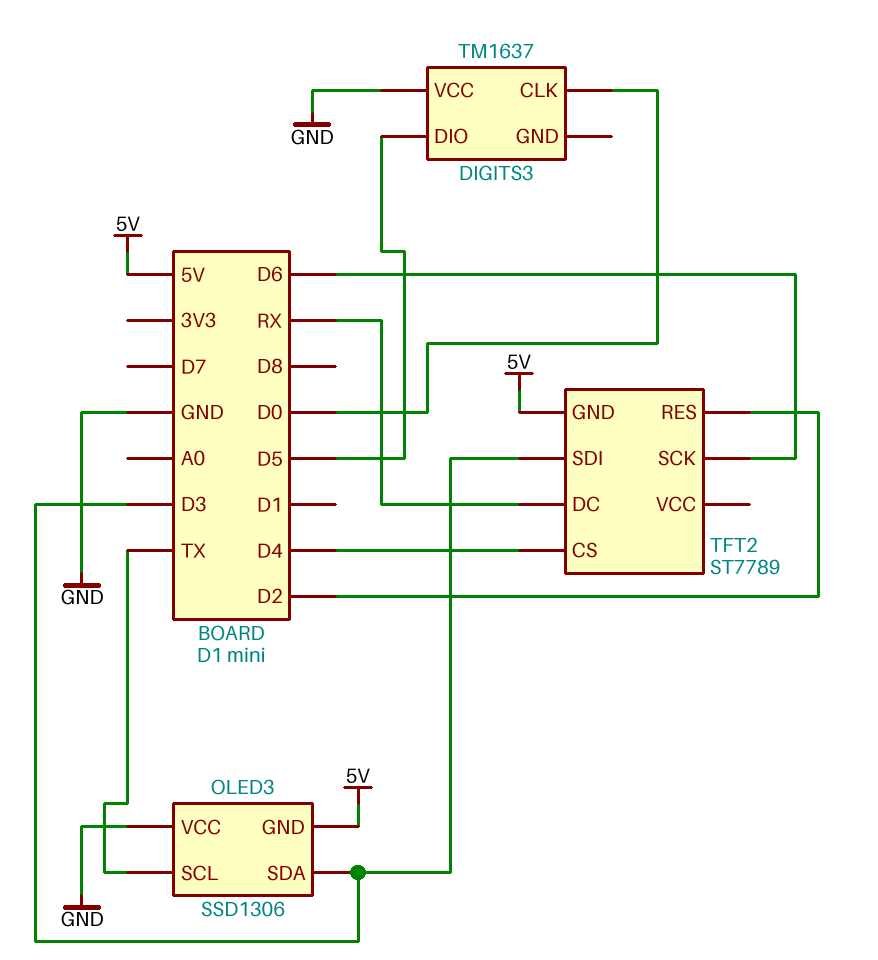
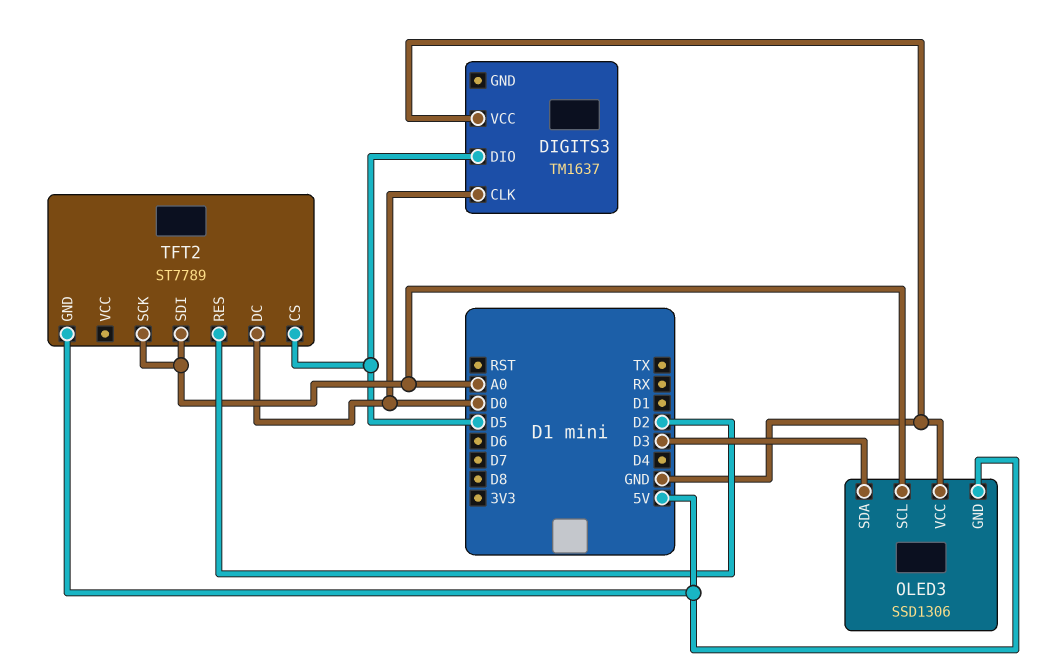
OLED3 pin SCL: TX -> A0
TFT2 pin CS: D4 -> D5
TFT2 pin DC: RX -> D0
TFT2 pin SCK: D6 -> A0
TFT2 pin SDI: D3 -> A0

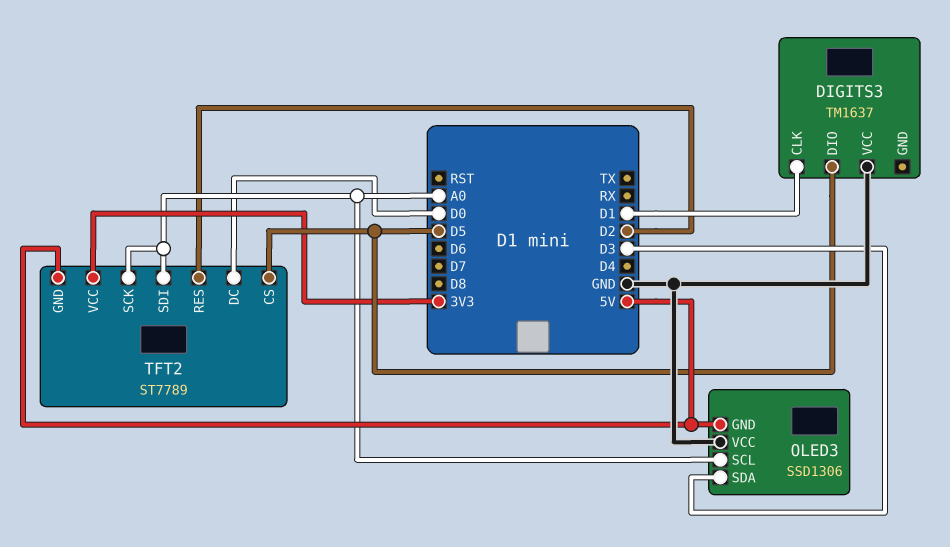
DIGITS3 pin CLK: D0 -> D1
TFT2 pin VCC: none -> 3V3

